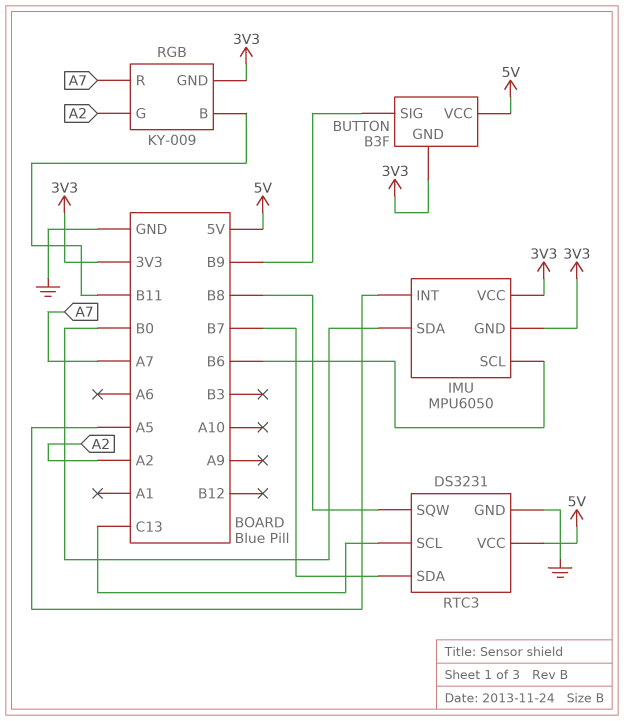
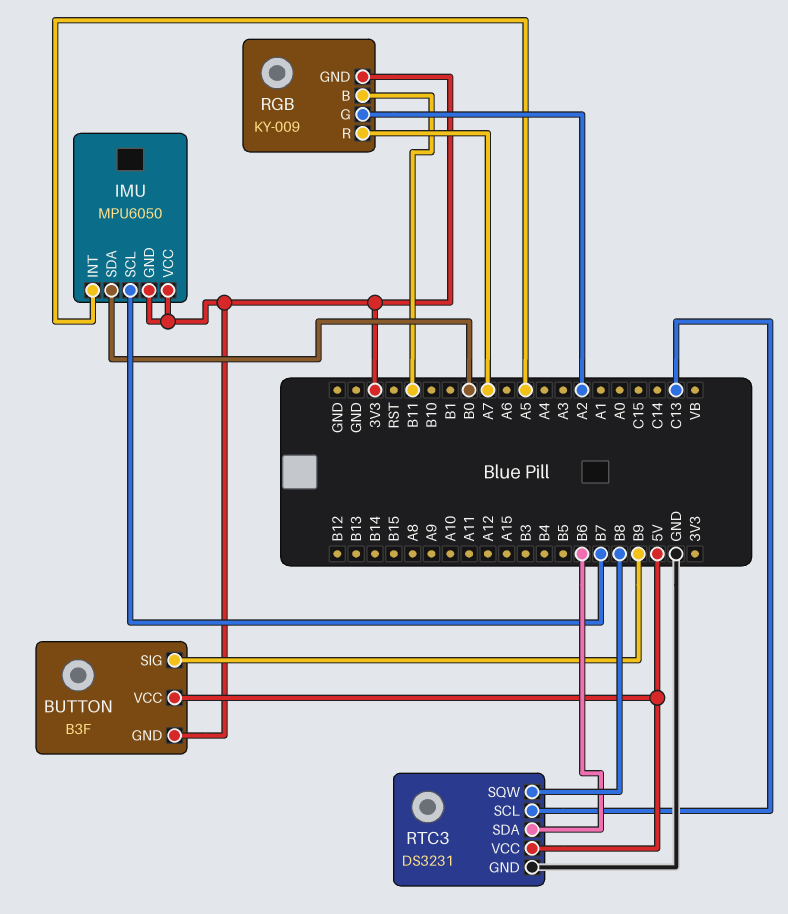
IMU pin SCL: B6 -> B7
RTC3 pin SDA: B7 -> B6

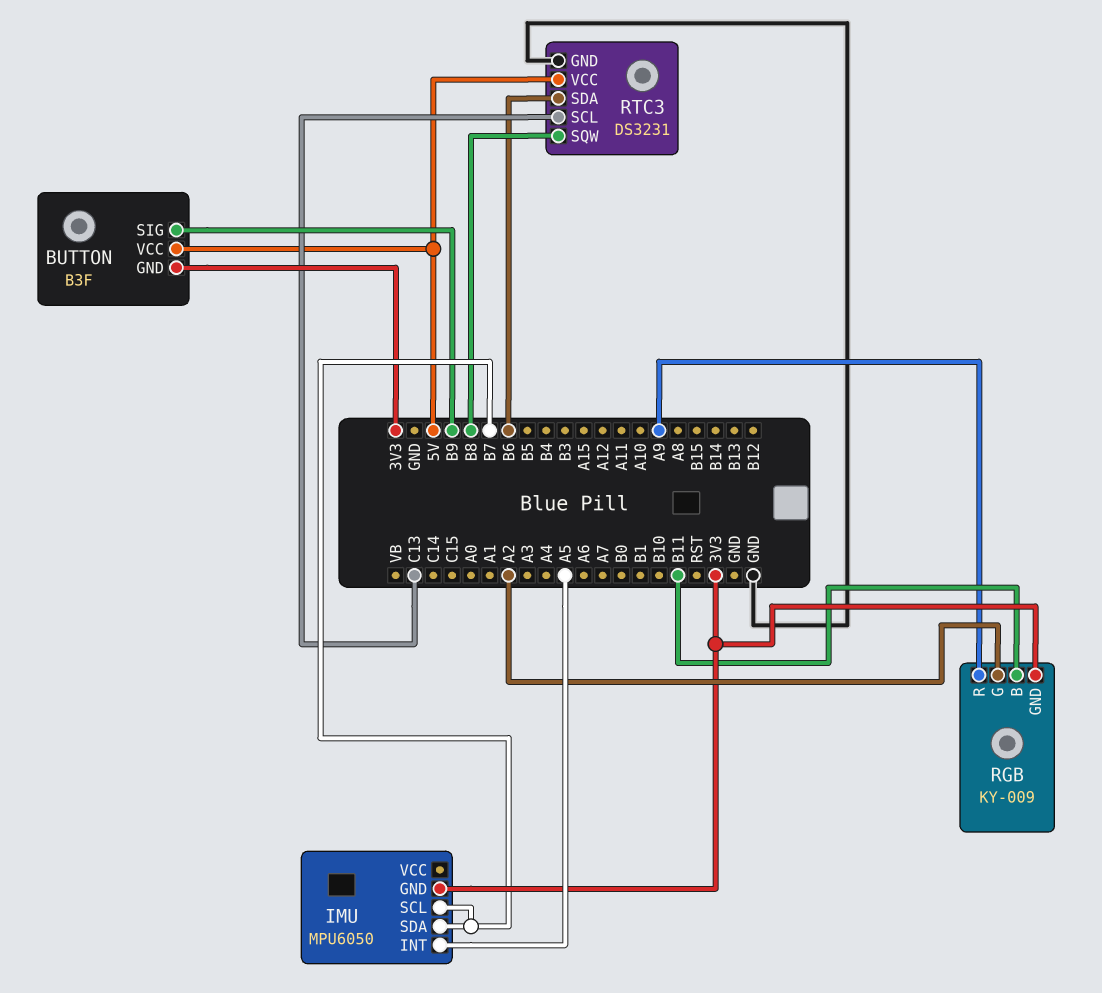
IMU pin SDA: B0 -> B7
IMU pin VCC: 3V3 -> none
RGB pin R: A7 -> A9

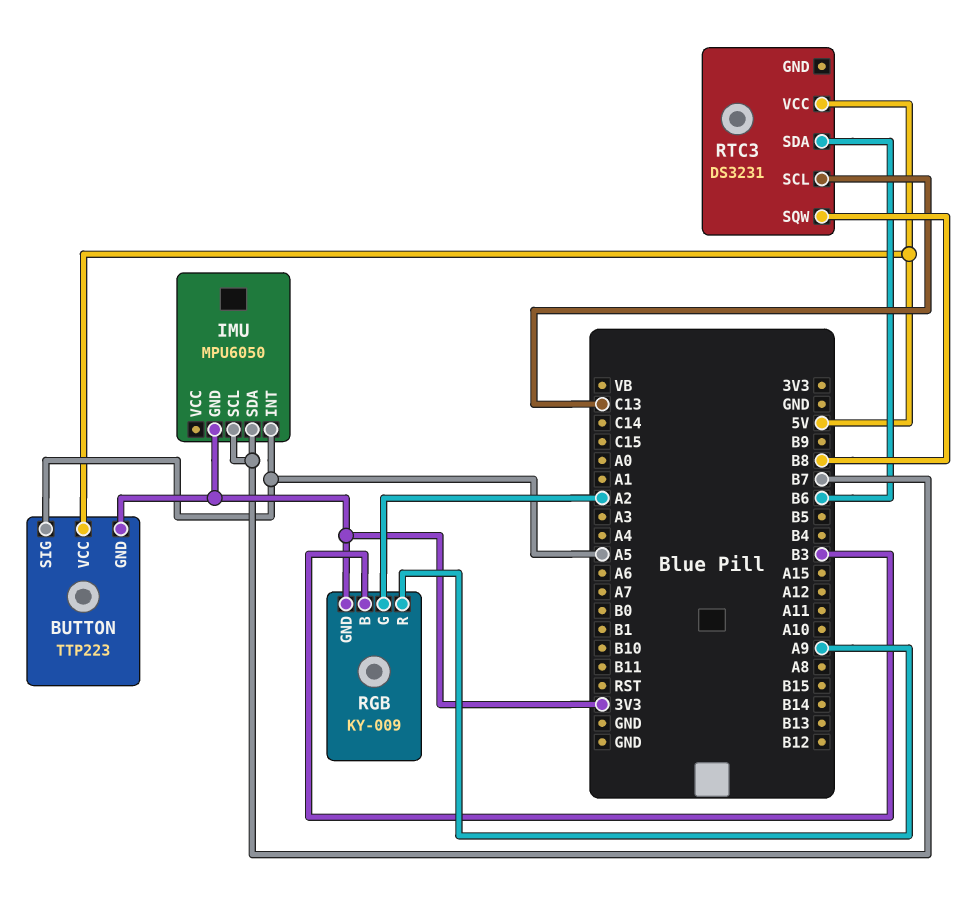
BUTTON: B3F -> TTP223
BUTTON pin SIG: B9 -> A5
RGB pin B: B11 -> B3
RTC3 pin GND: GND -> none

